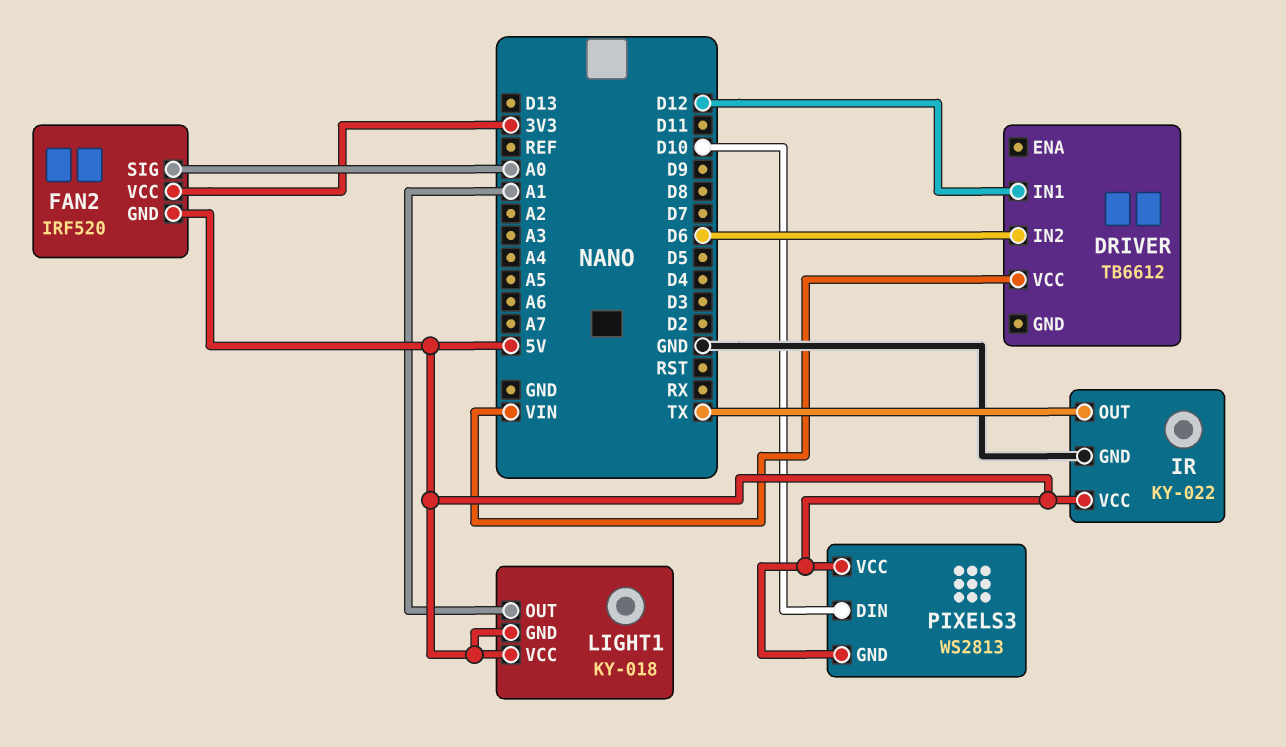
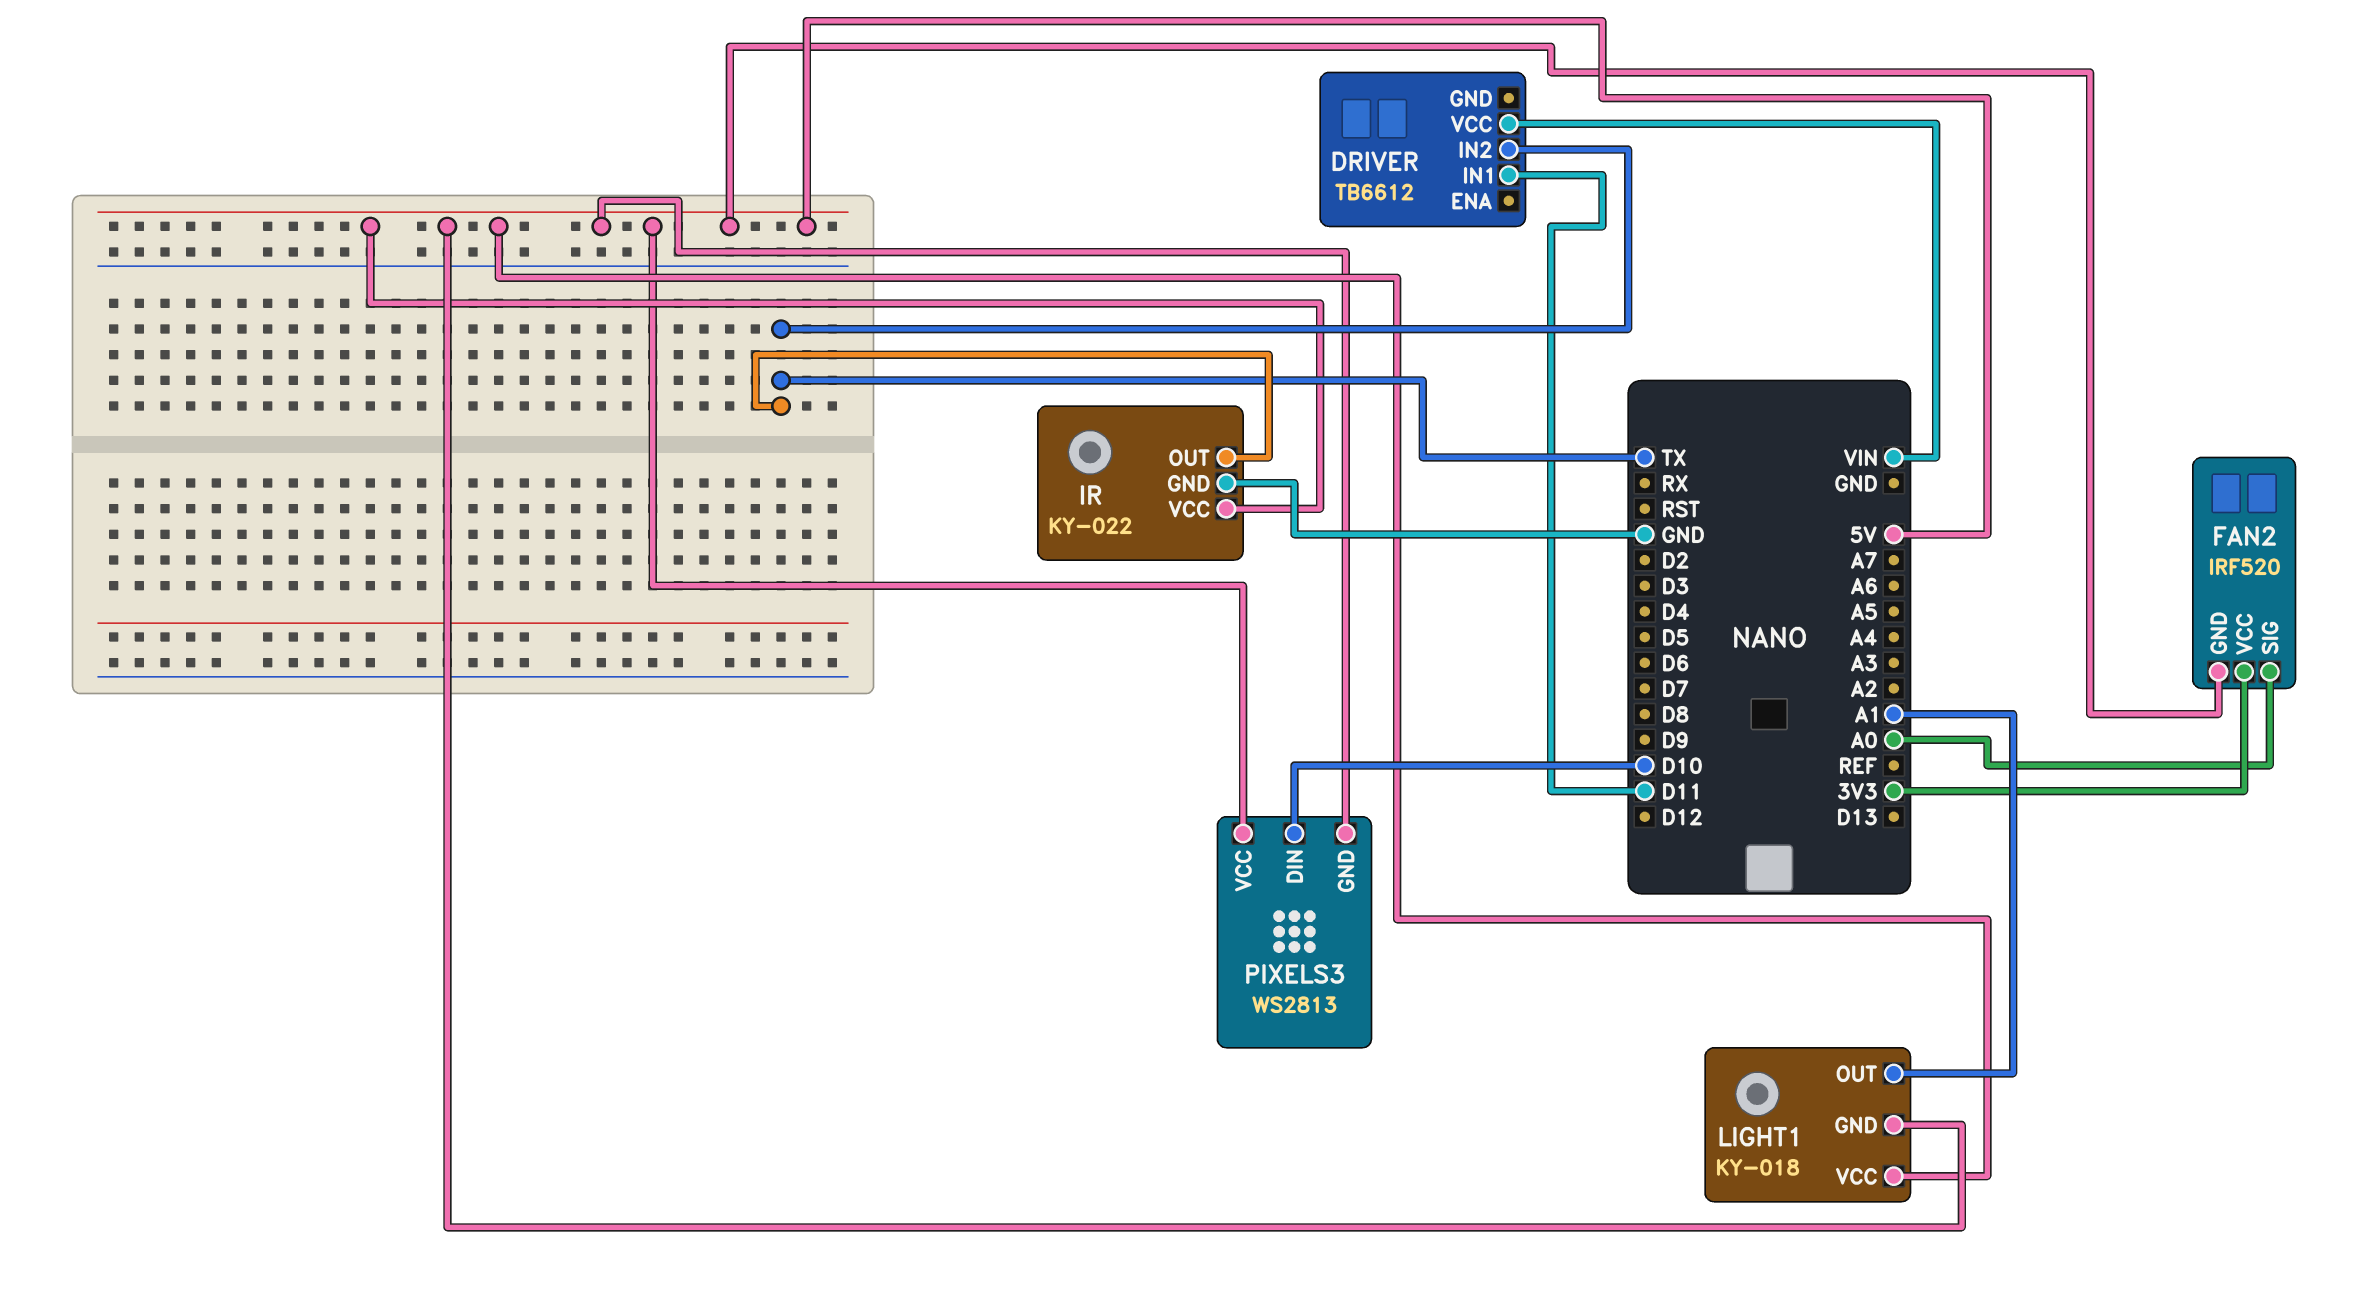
DRIVER pin IN1: D12 -> D11
DRIVER pin IN2: D6 -> TX

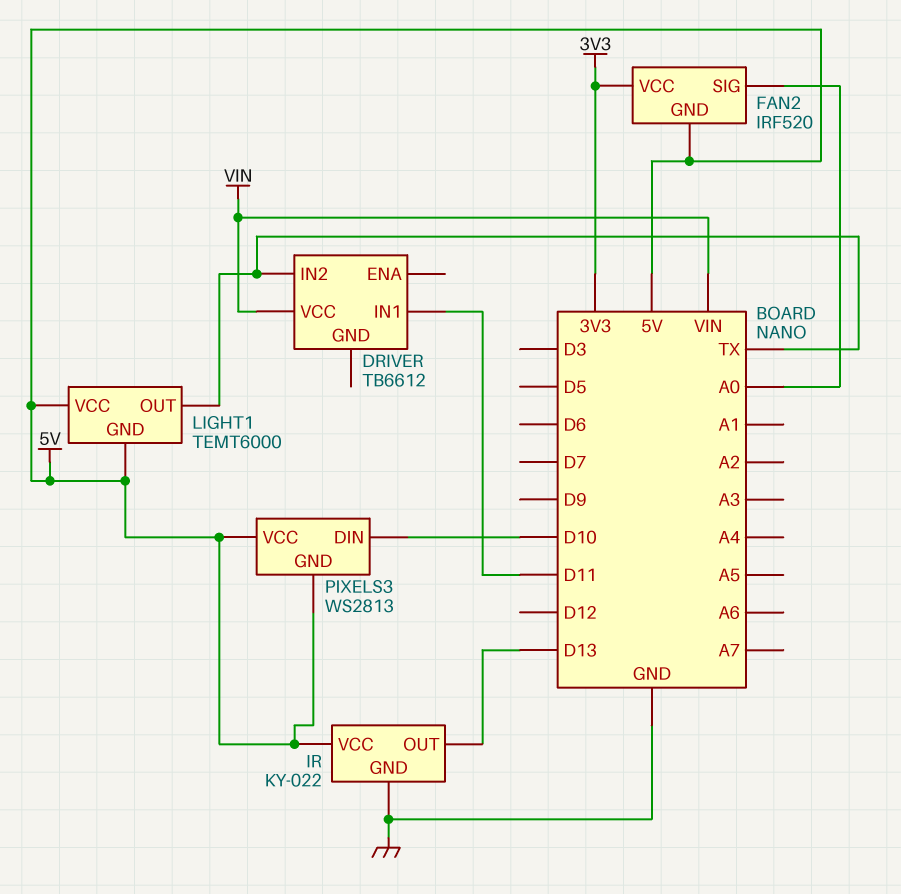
IR pin OUT: TX -> D13
LIGHT1: KY-018 -> TEMT6000
LIGHT1 pin OUT: A1 -> TX

